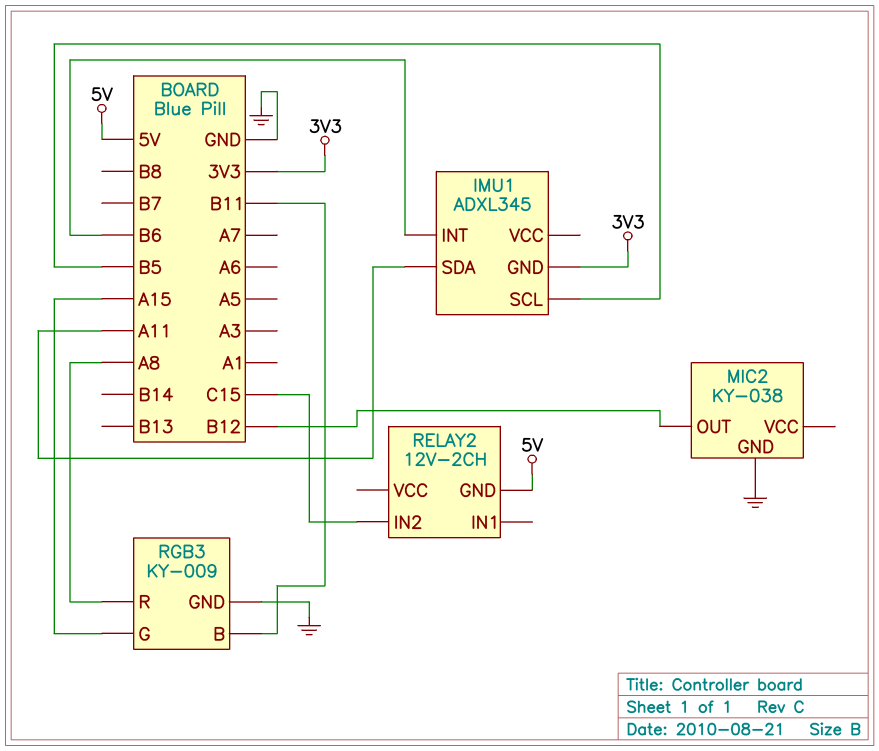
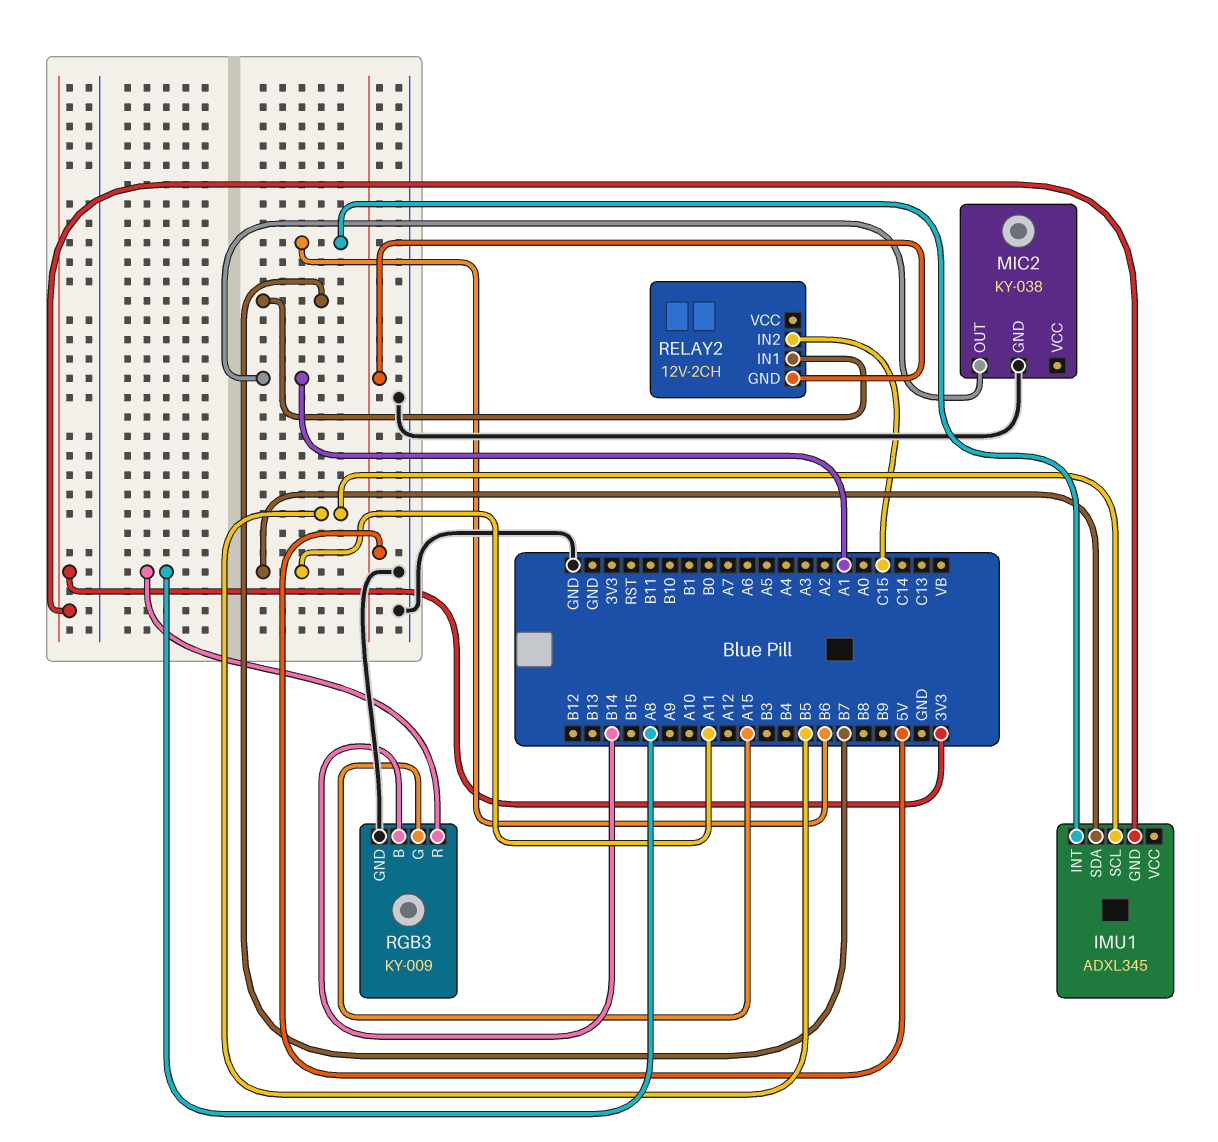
MIC2 pin OUT: B12 -> A1
RELAY2 pin IN1: none -> B7
RGB3 pin B: B11 -> B14

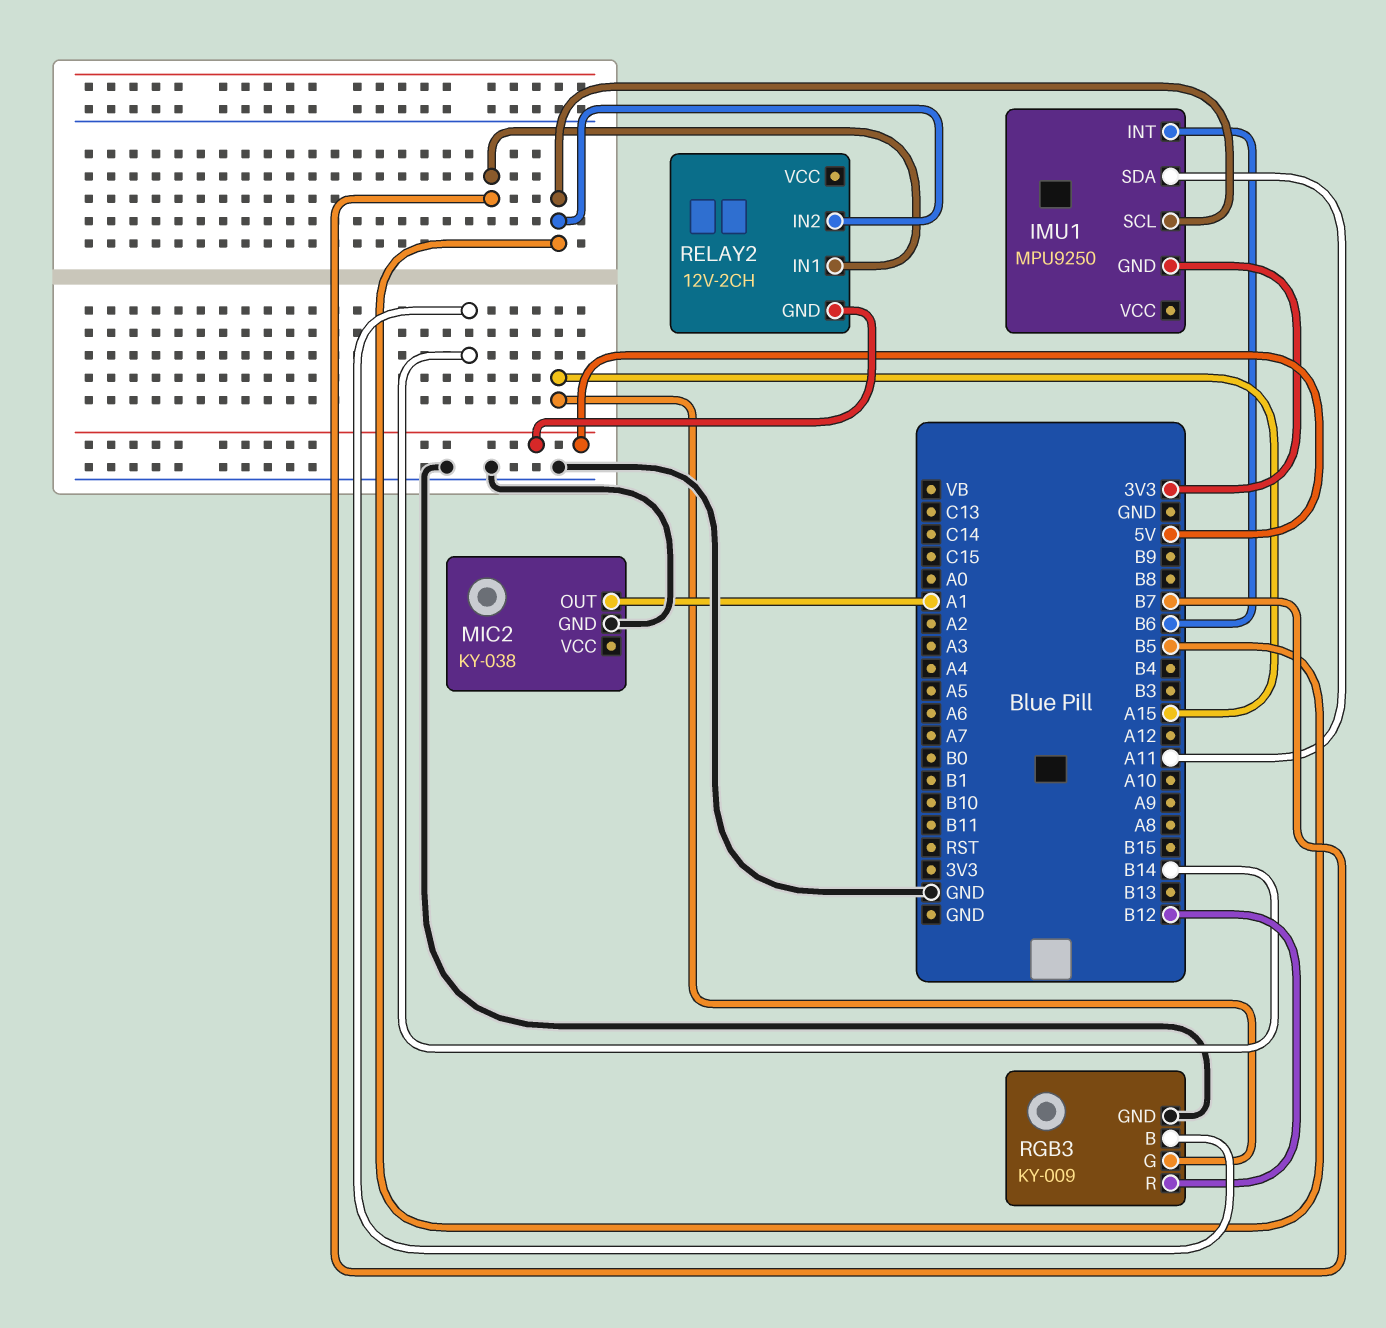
IMU1: ADXL345 -> MPU9250
RELAY2 pin IN2: C15 -> B5
RGB3 pin R: A8 -> B12

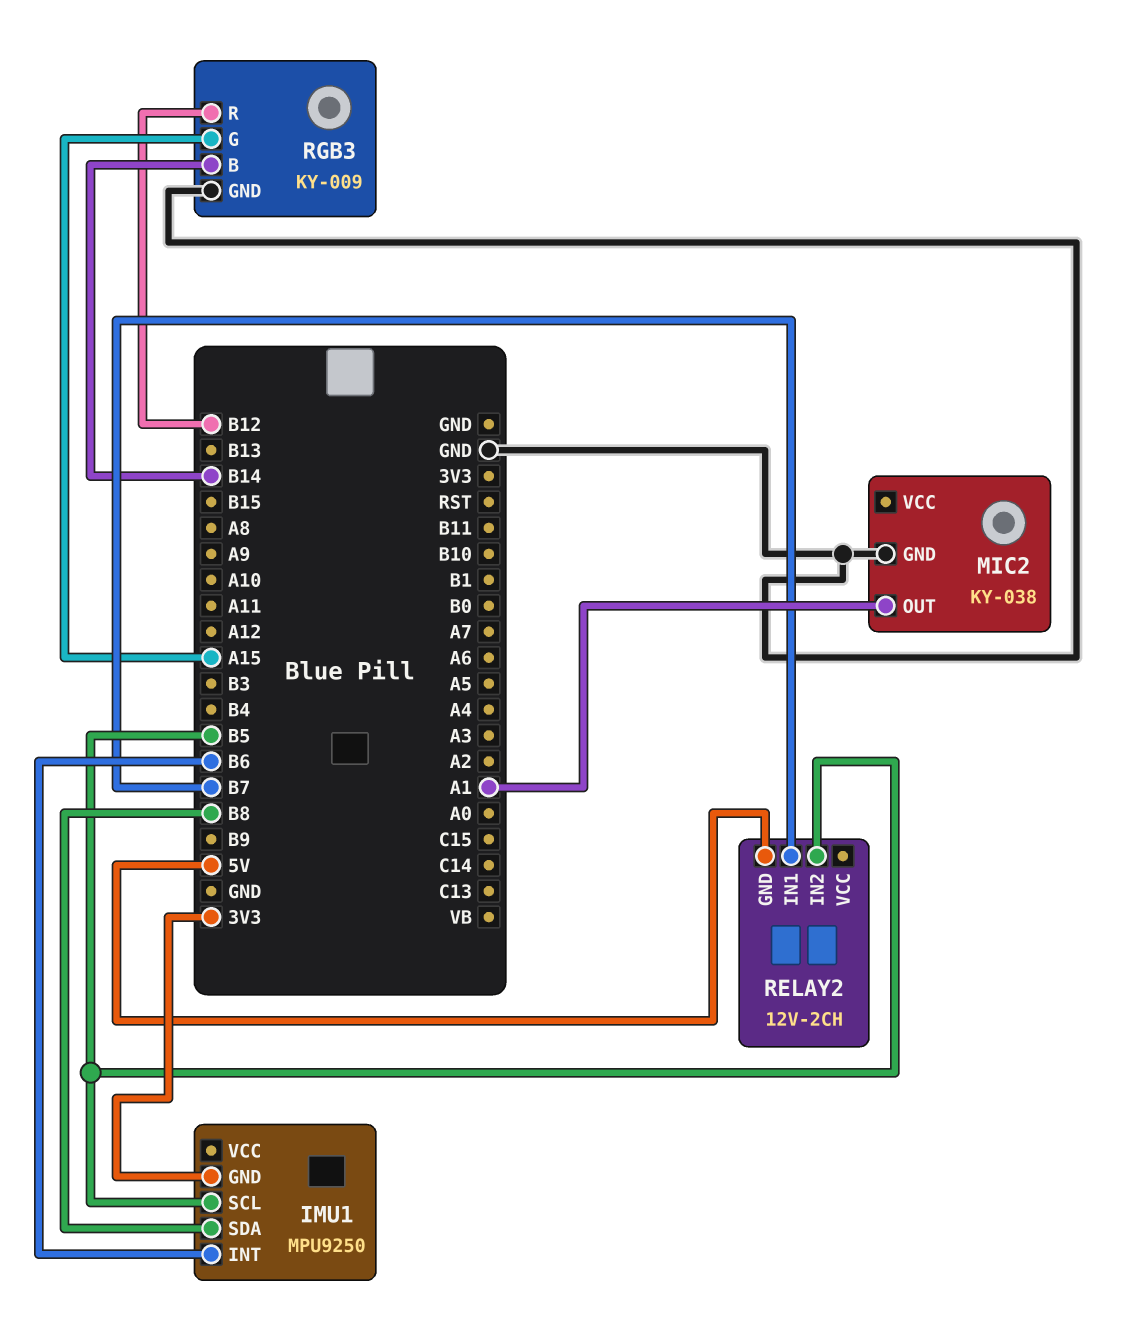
IMU1 pin SDA: A11 -> B8

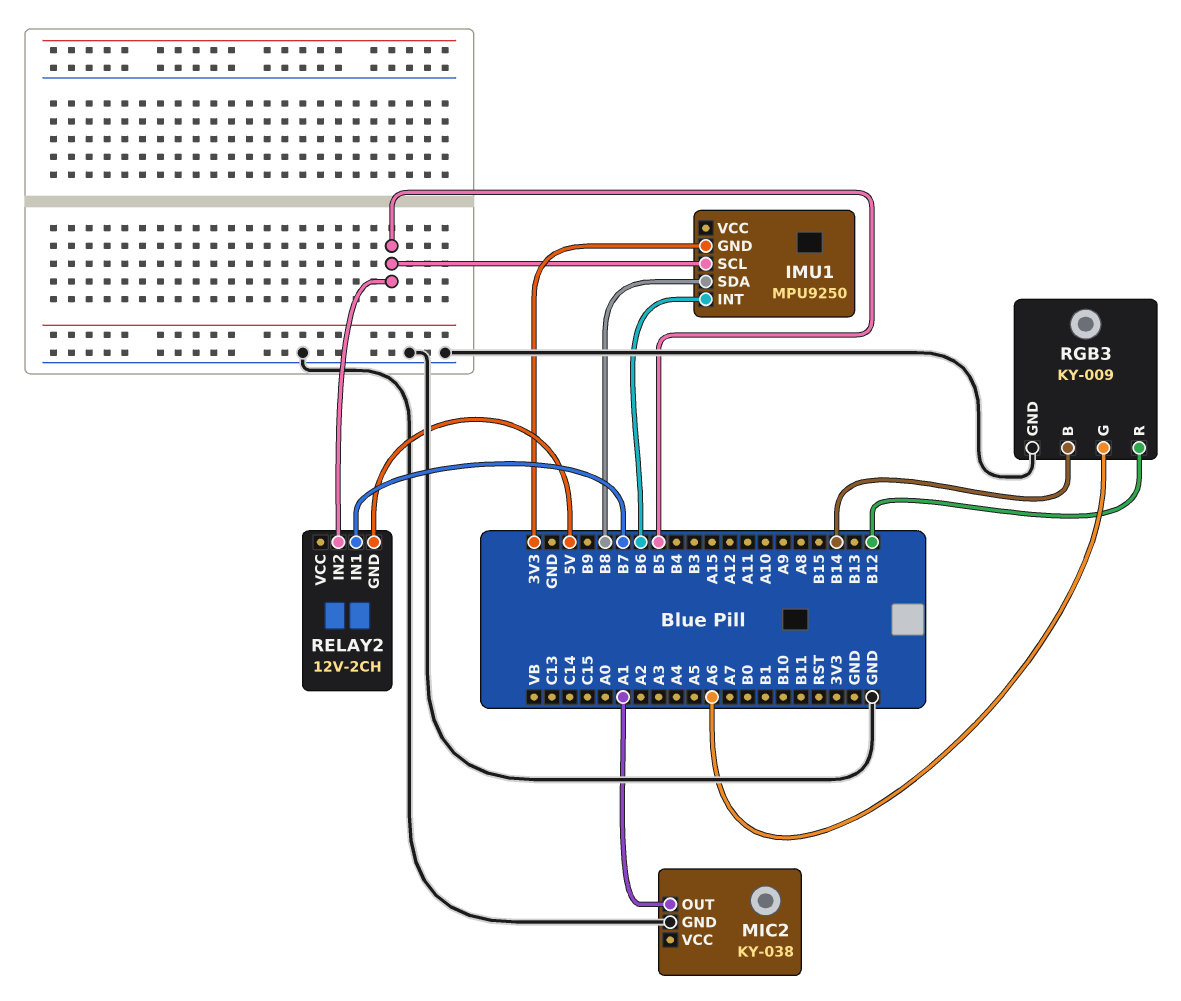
RGB3 pin G: A15 -> A6

